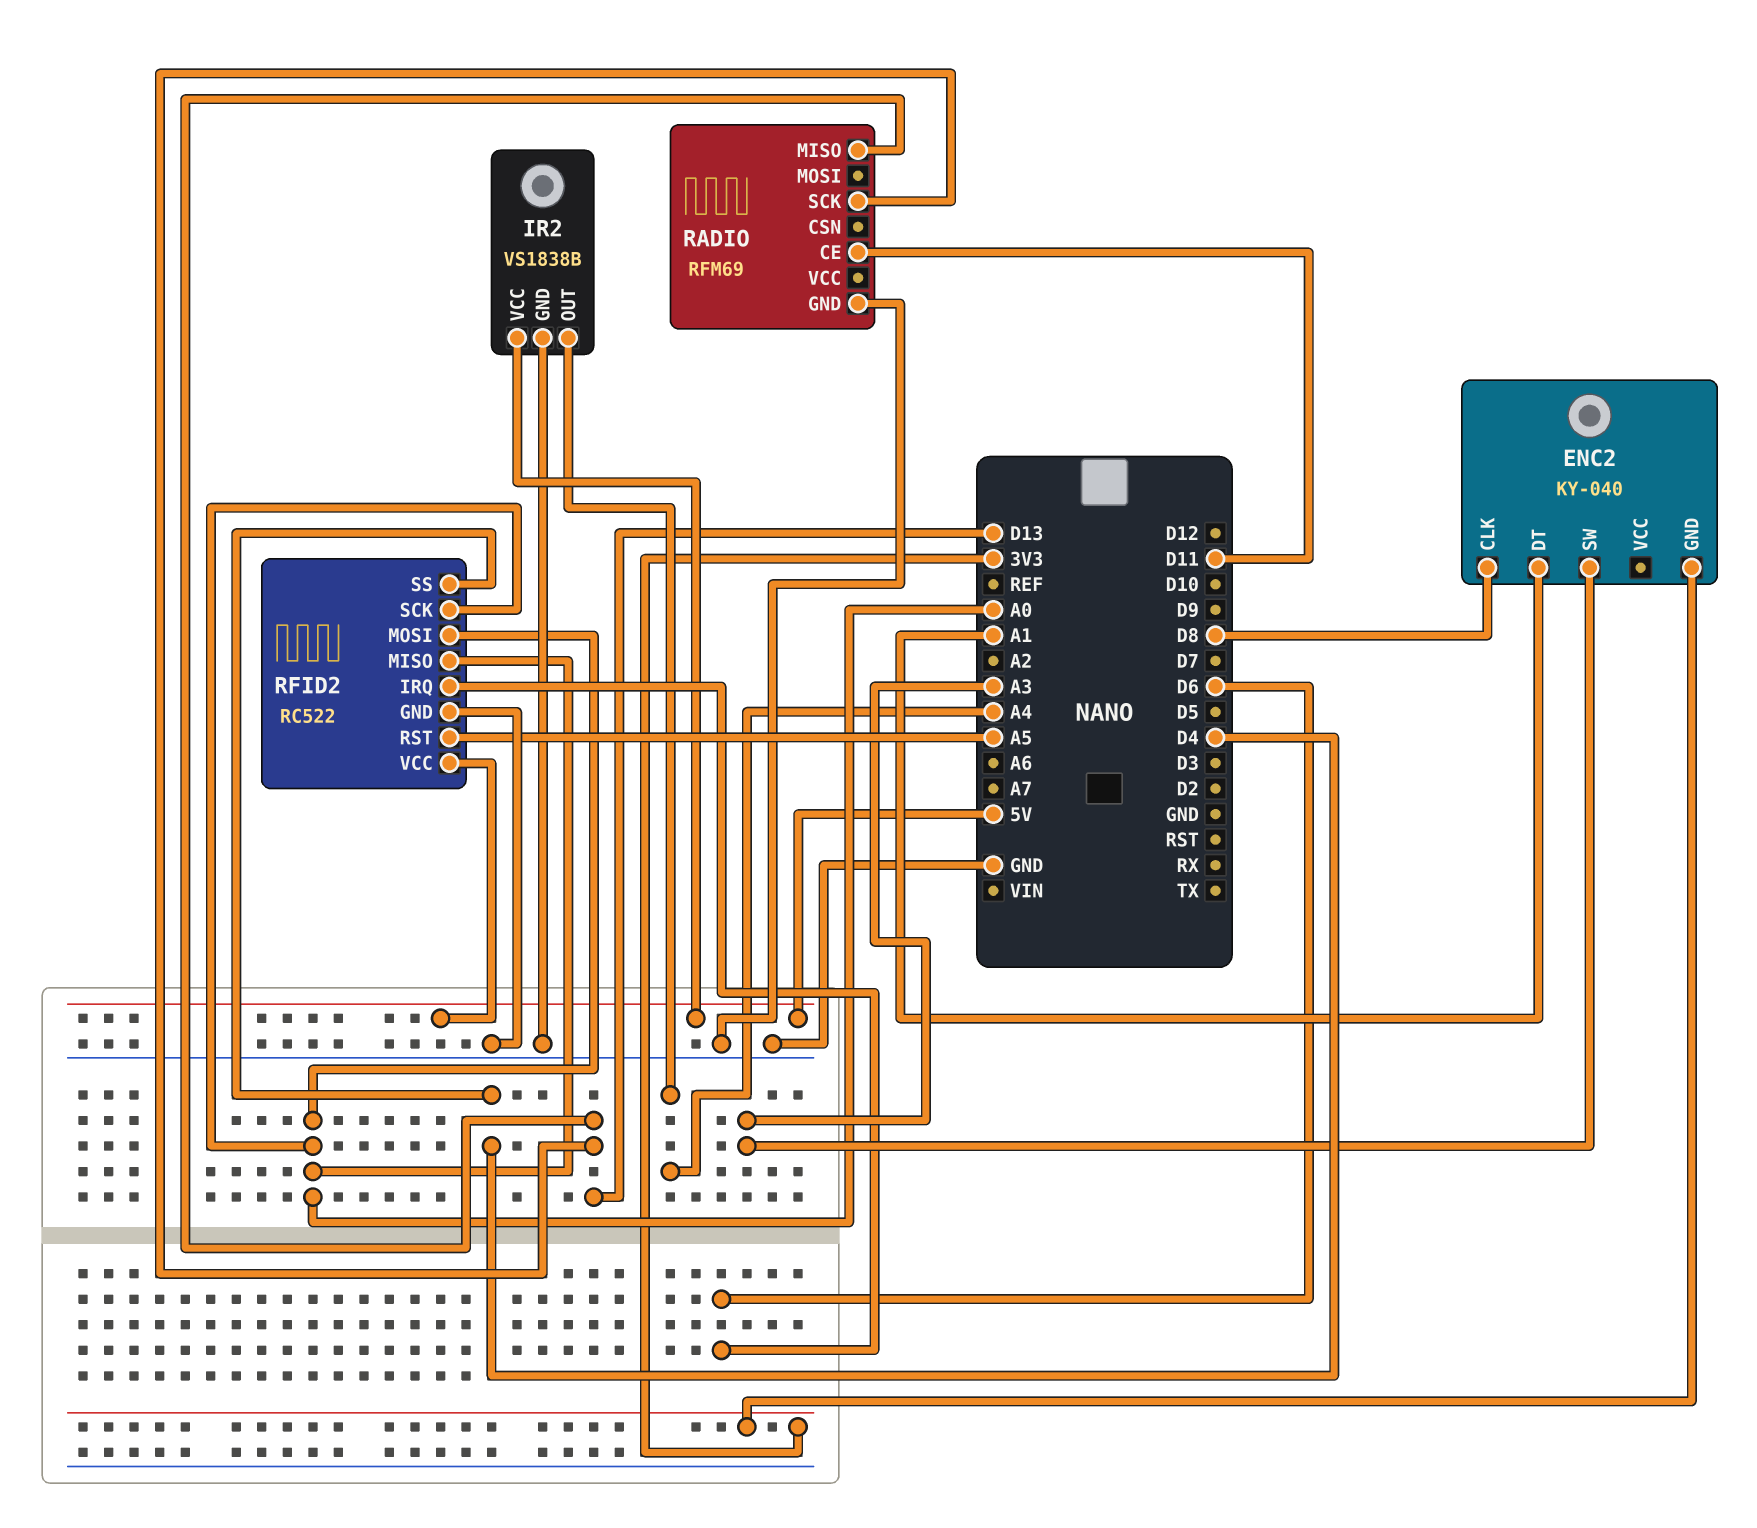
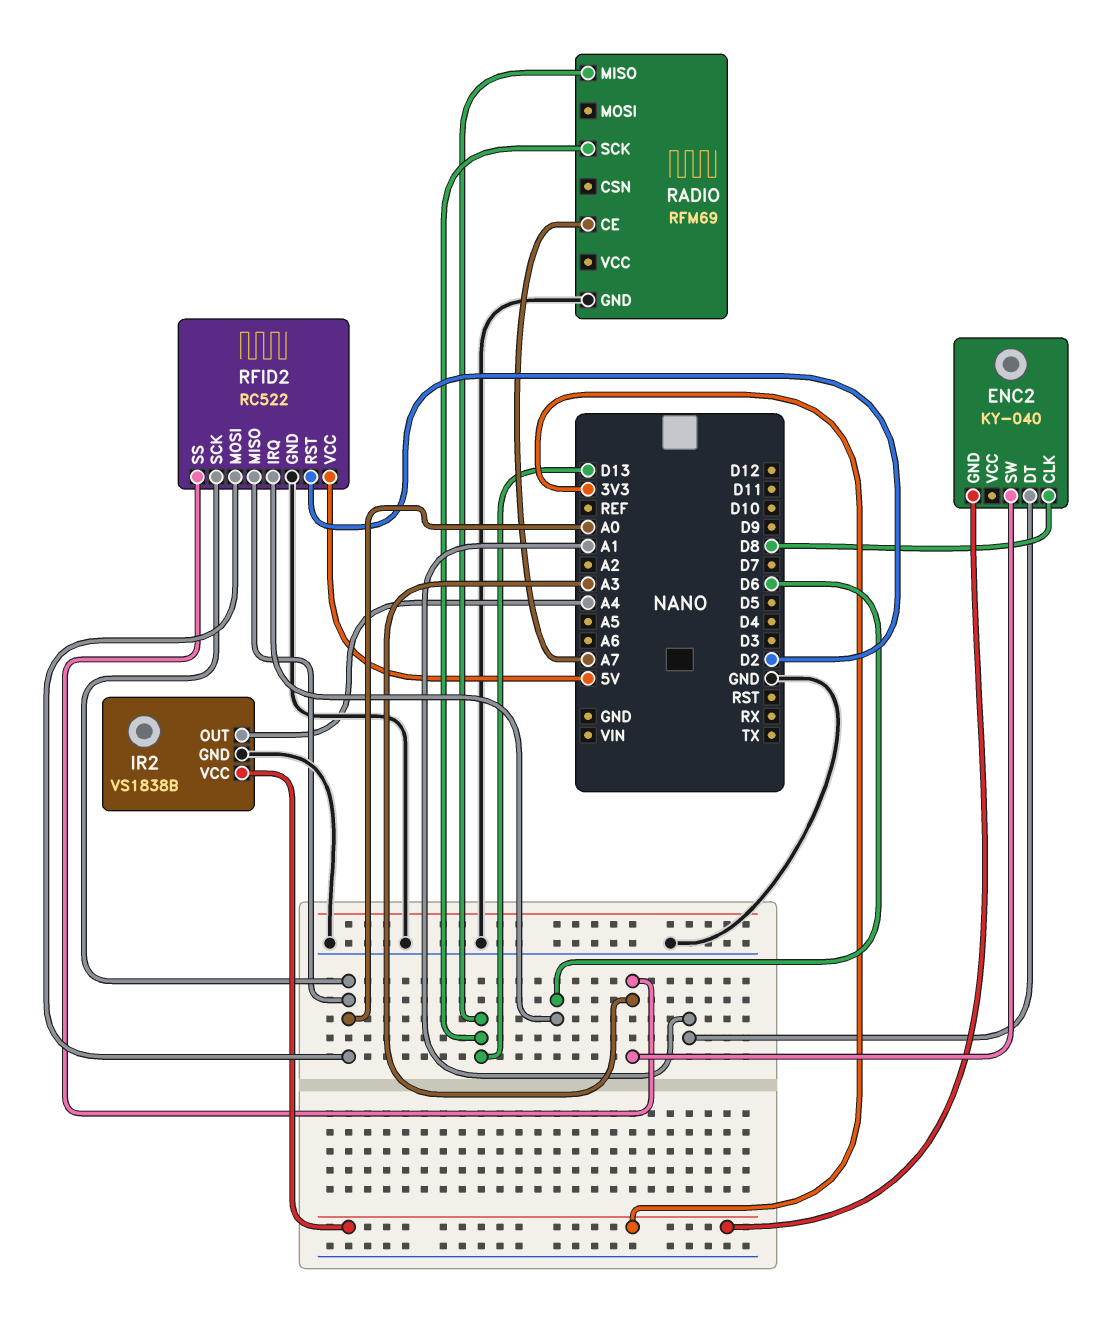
IR2 pin VCC: 5V -> 3V3
RADIO pin CE: D11 -> A7
RFID2 pin RST: A5 -> D2
RFID2 pin SS: D4 -> A3

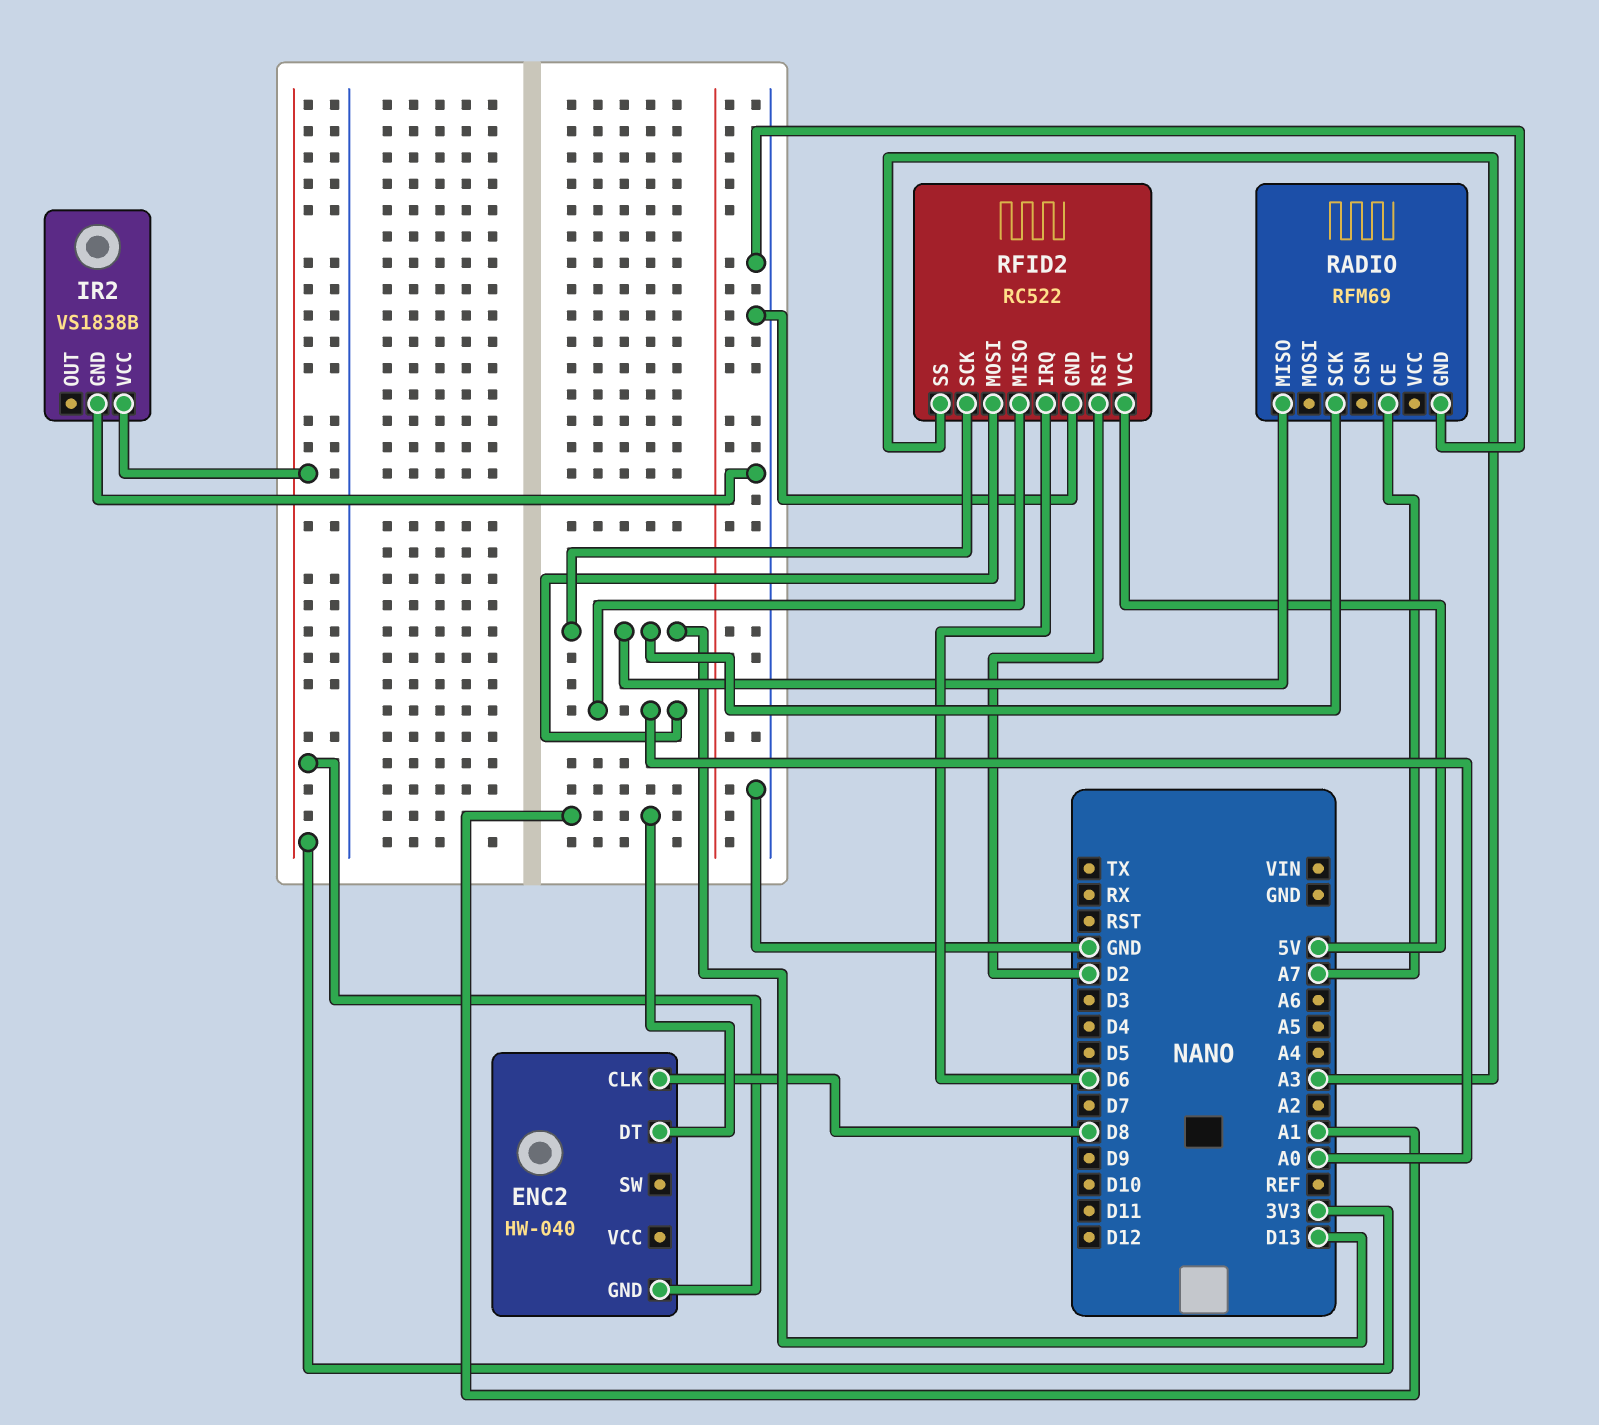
ENC2: KY-040 -> HW-040
ENC2 pin SW: A3 -> none
IR2 pin OUT: A4 -> none
RFID2 pin SCK: A0 -> D13

